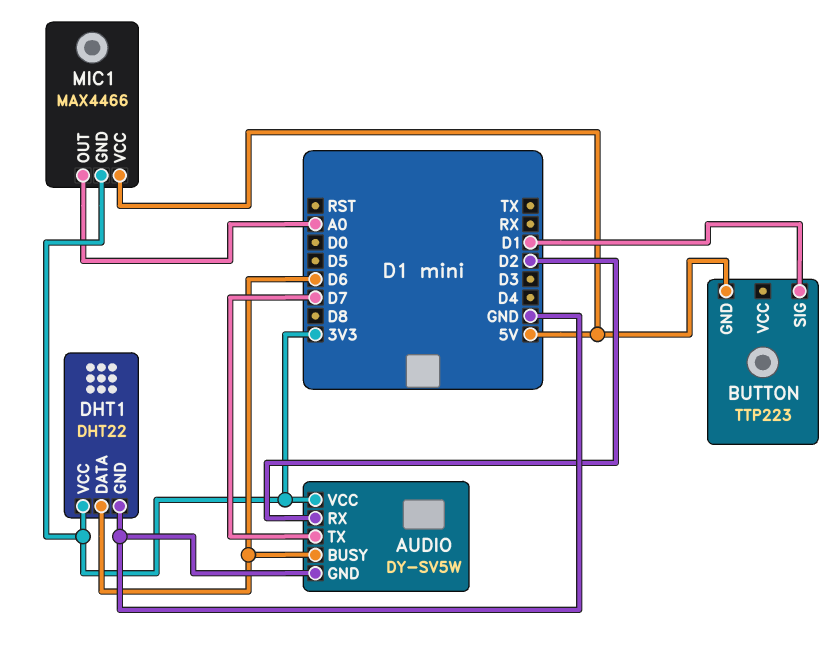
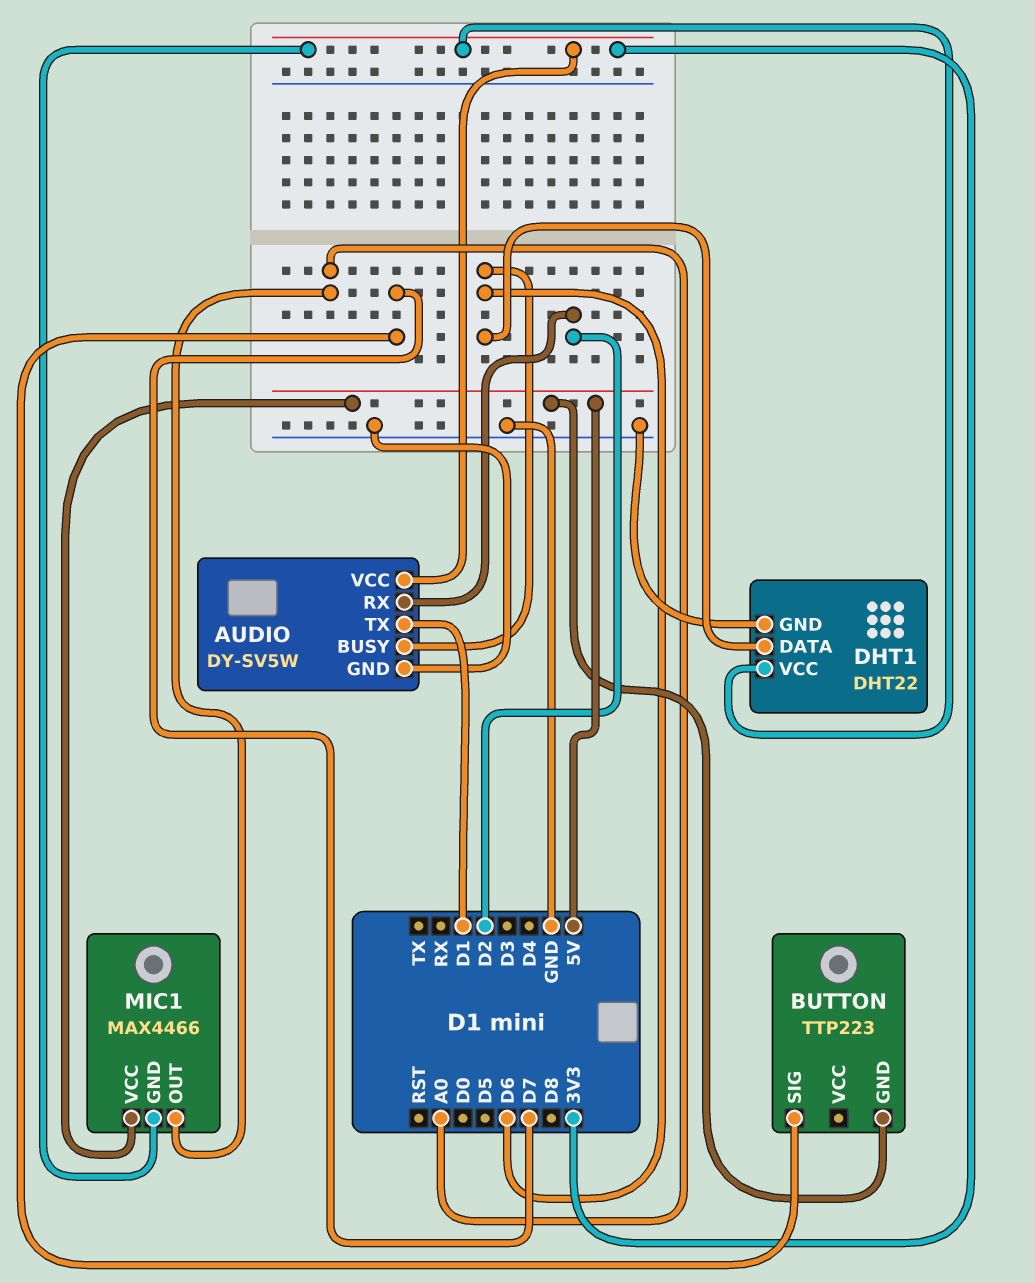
AUDIO pin TX: D7 -> D1
BUTTON pin SIG: D1 -> D7

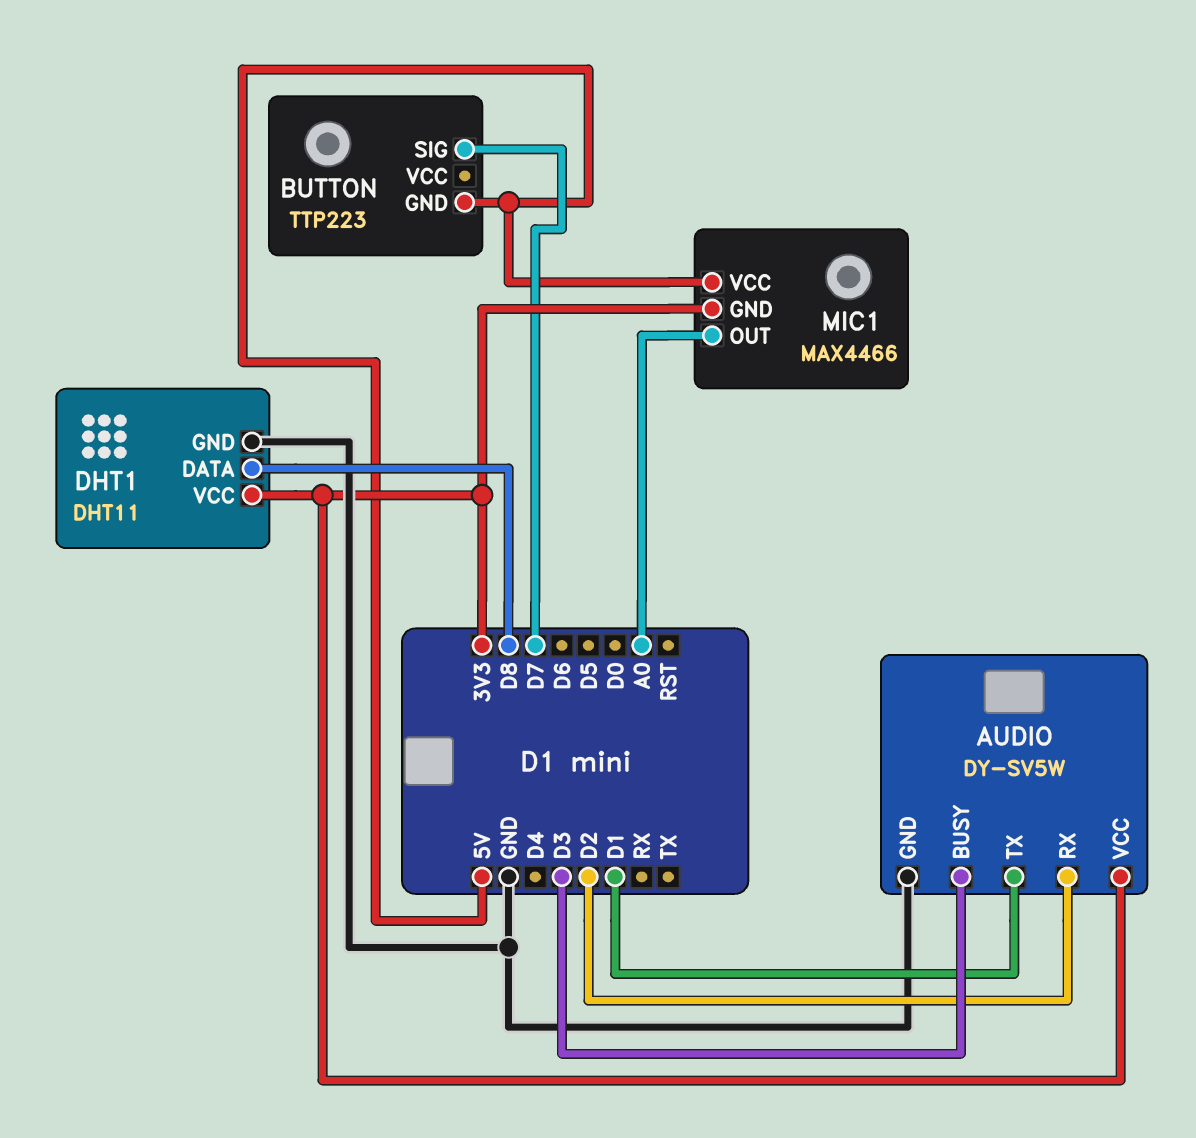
AUDIO pin BUSY: D6 -> D3
DHT1: DHT22 -> DHT11
DHT1 pin DATA: D6 -> D8

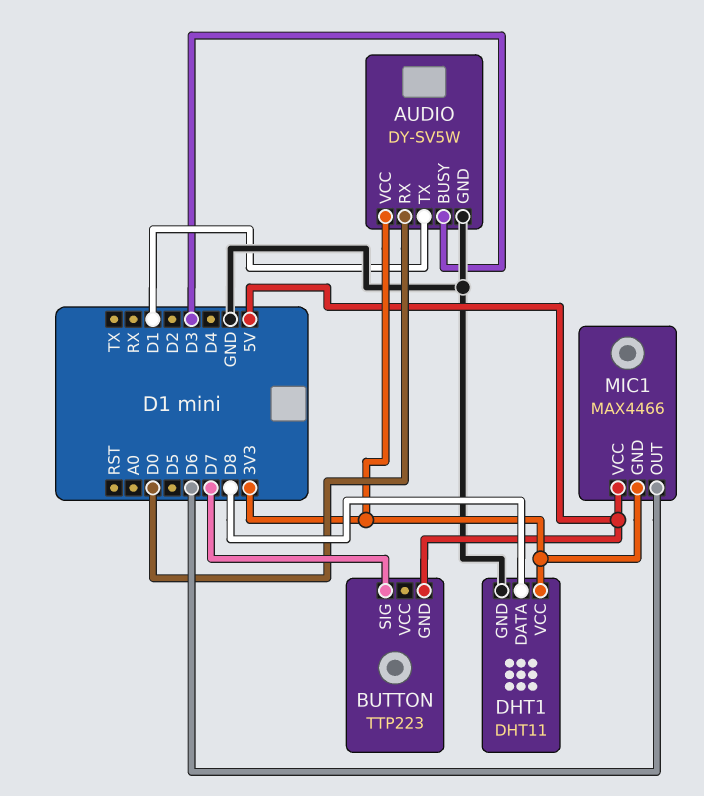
AUDIO pin RX: D2 -> D0
MIC1 pin OUT: A0 -> D6

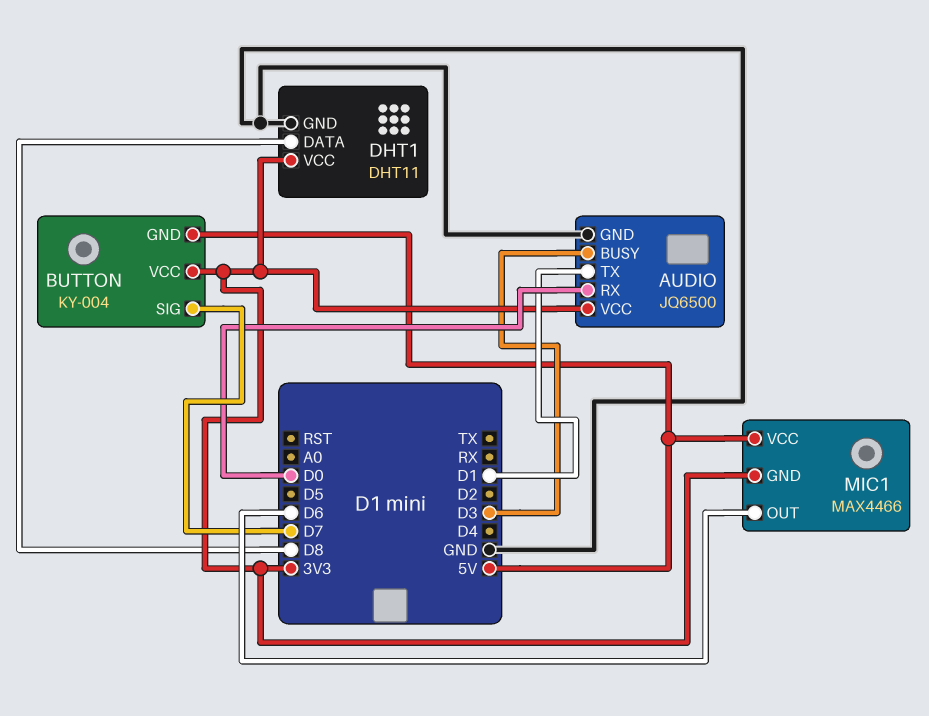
AUDIO: DY-SV5W -> JQ6500
BUTTON: TTP223 -> KY-004
BUTTON pin VCC: none -> 3V3

